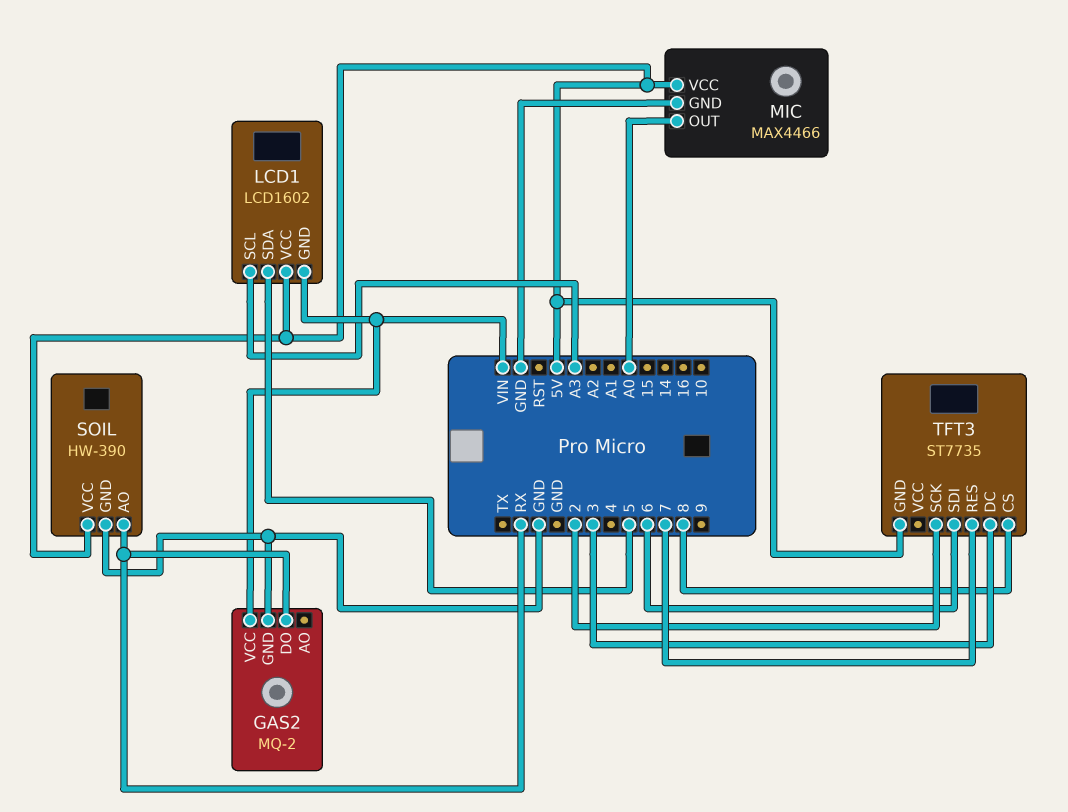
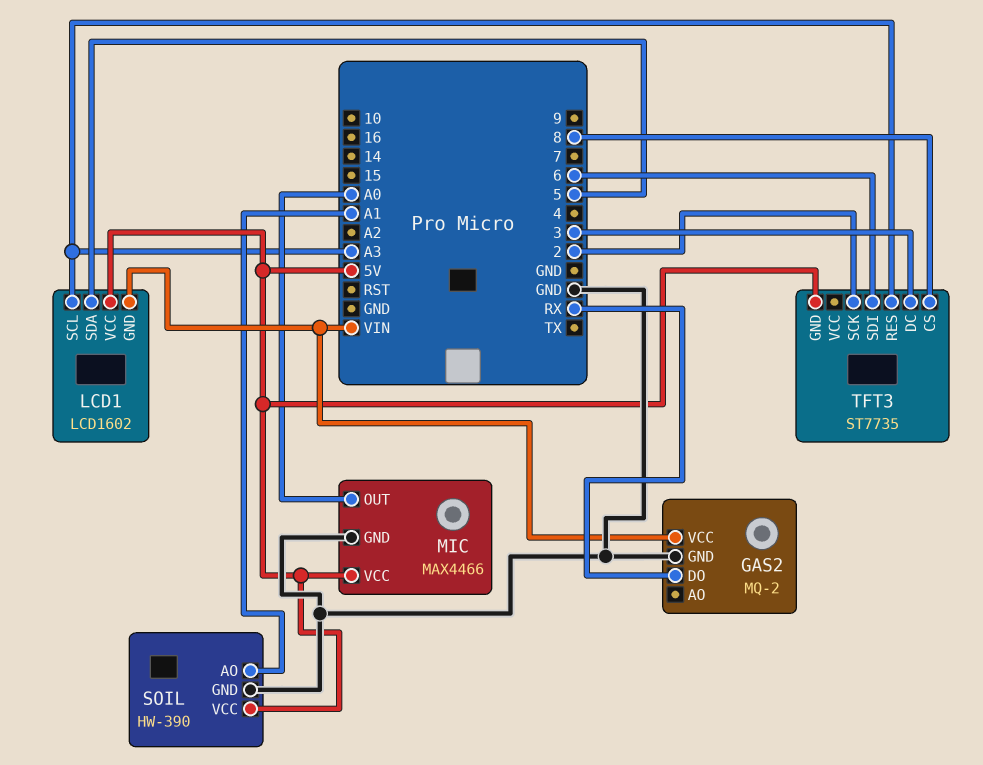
SOIL pin AO: RX -> A1
TFT3 pin RES: 7 -> A3

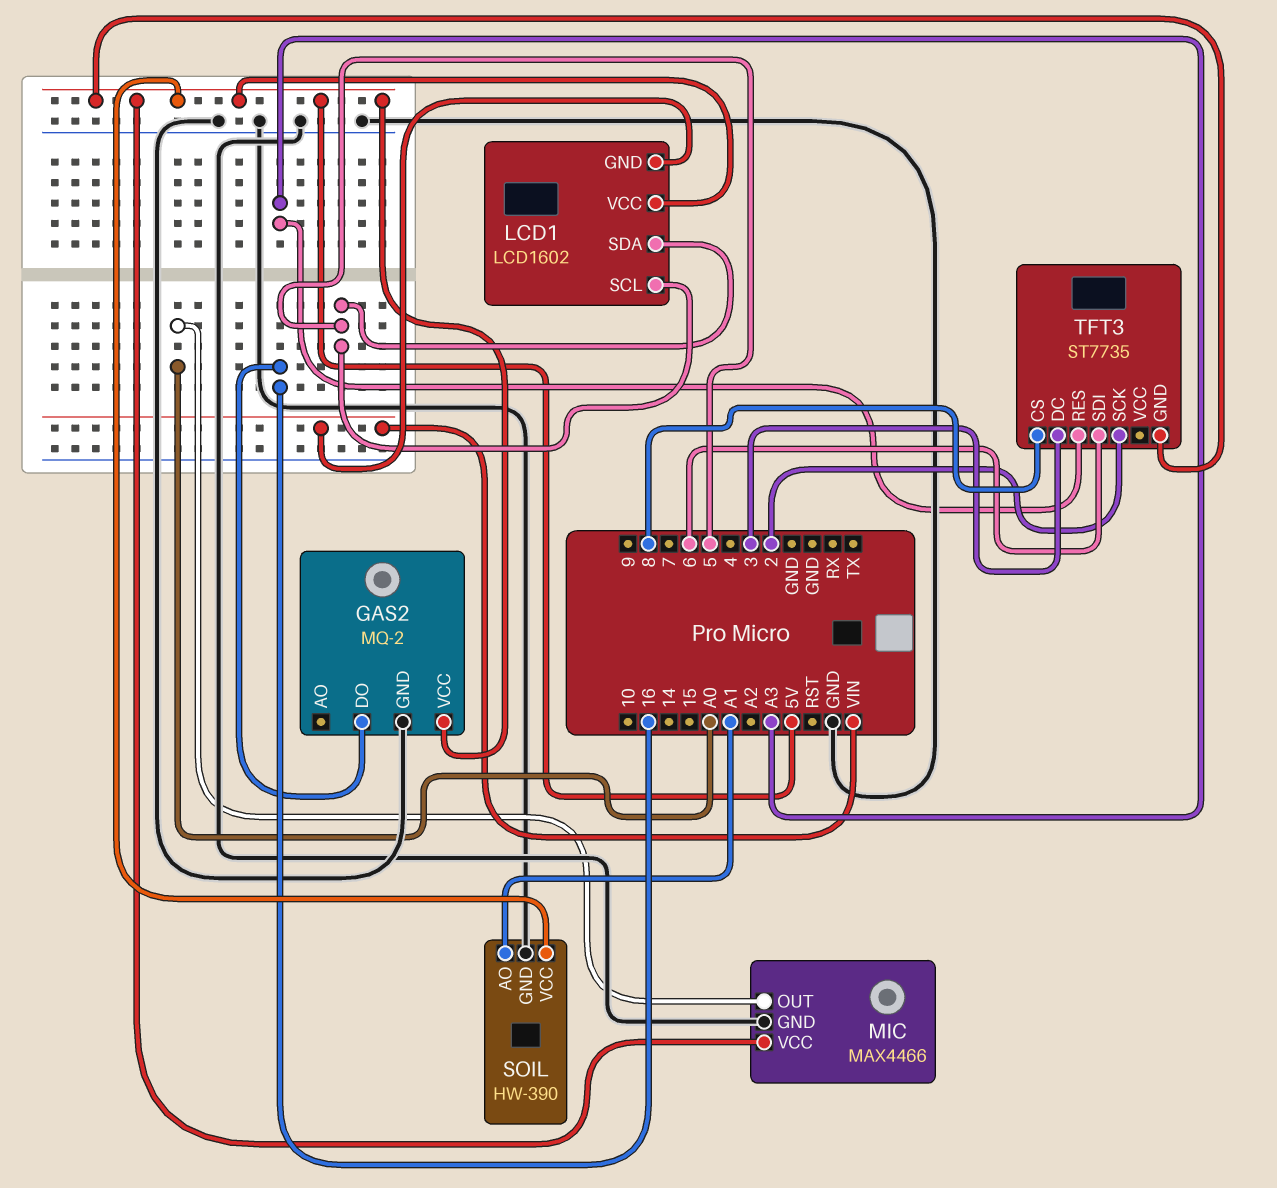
GAS2 pin DO: RX -> 16
GAS2 pin VCC: VIN -> 5V
LCD1 pin SCL: A3 -> 5

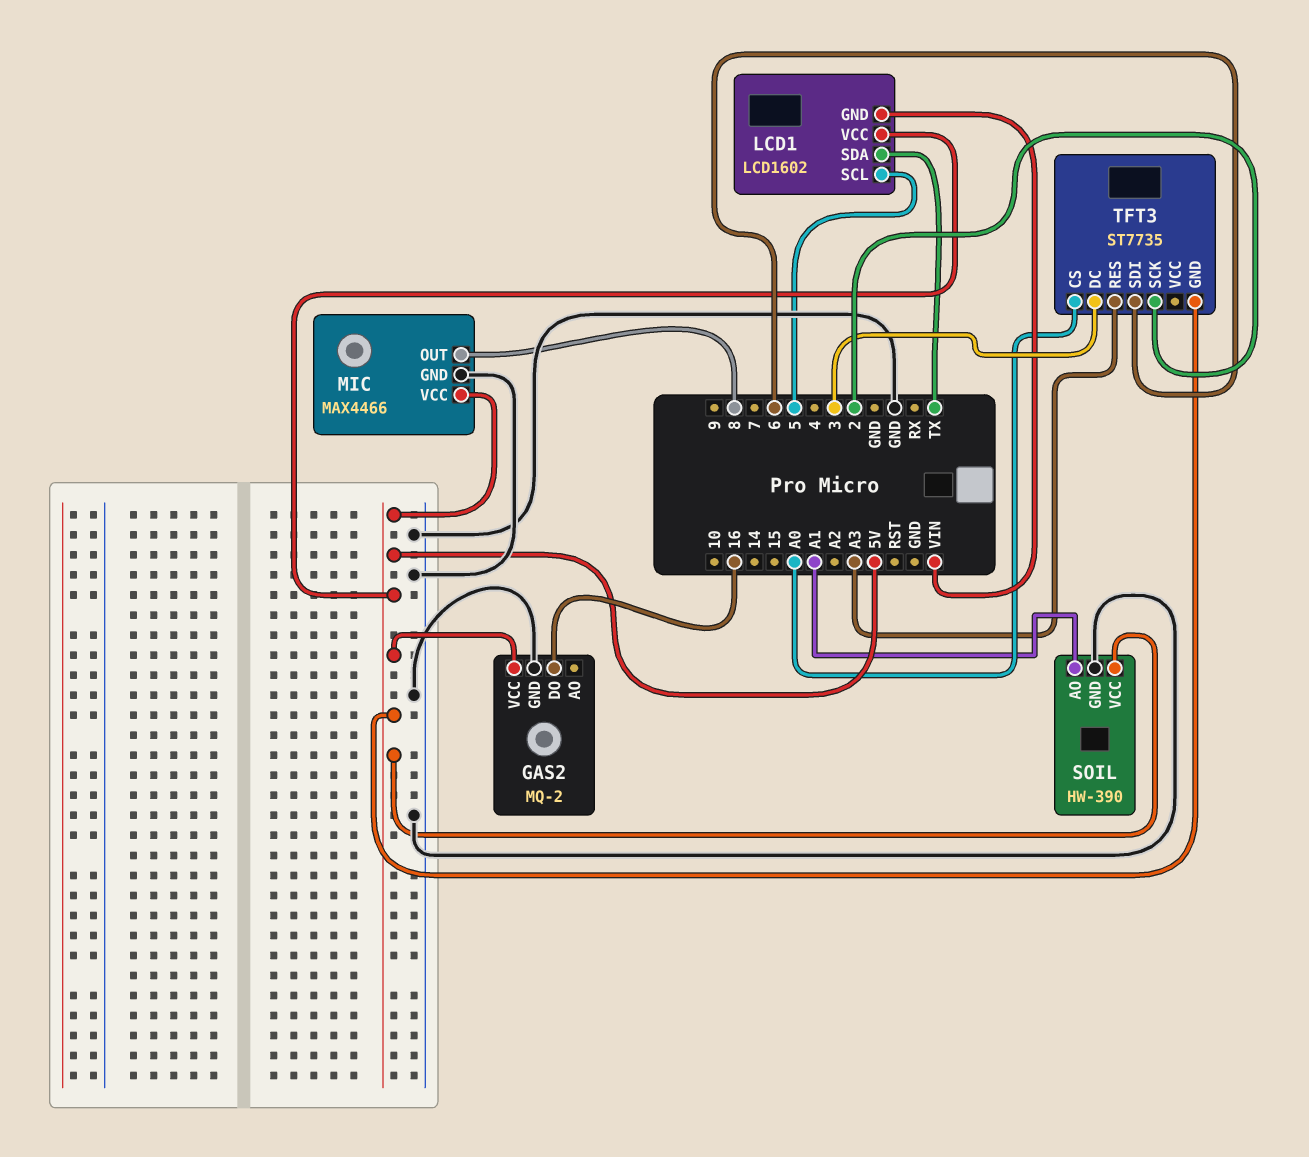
LCD1 pin SDA: 5 -> TX
MIC pin OUT: A0 -> 8
TFT3 pin CS: 8 -> A0

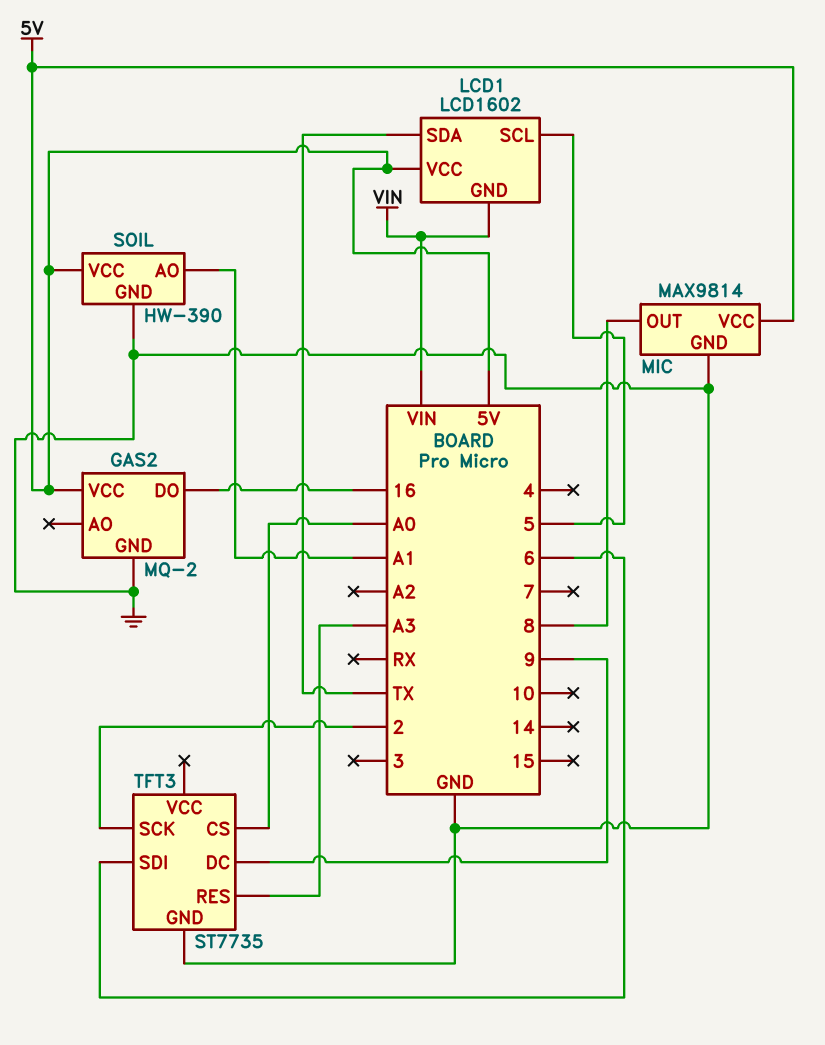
MIC: MAX4466 -> MAX9814
TFT3 pin DC: 3 -> 9
TFT3 pin GND: 5V -> GND

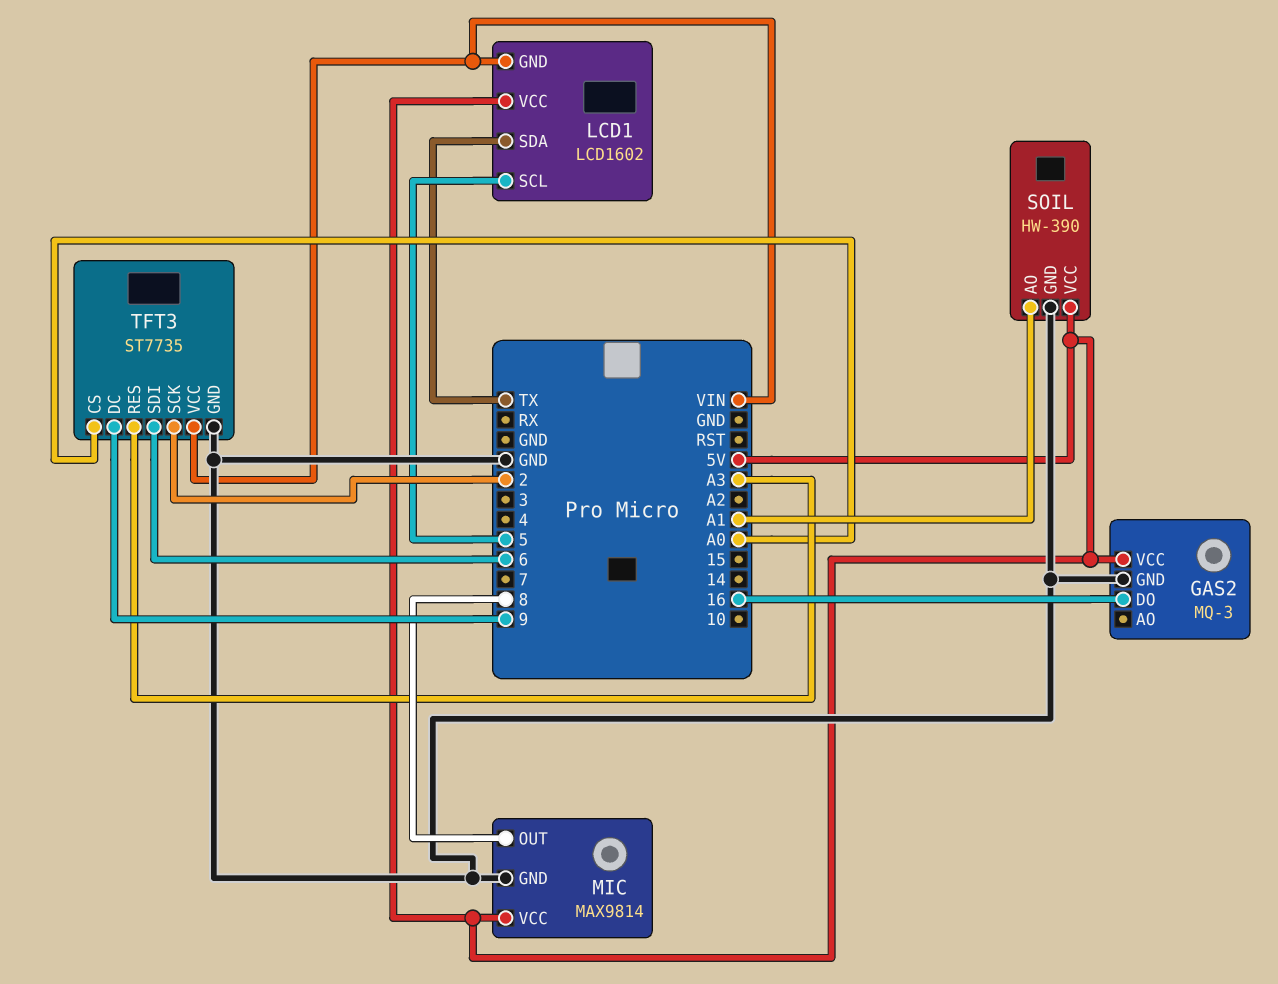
GAS2: MQ-2 -> MQ-3
TFT3 pin VCC: none -> VIN

